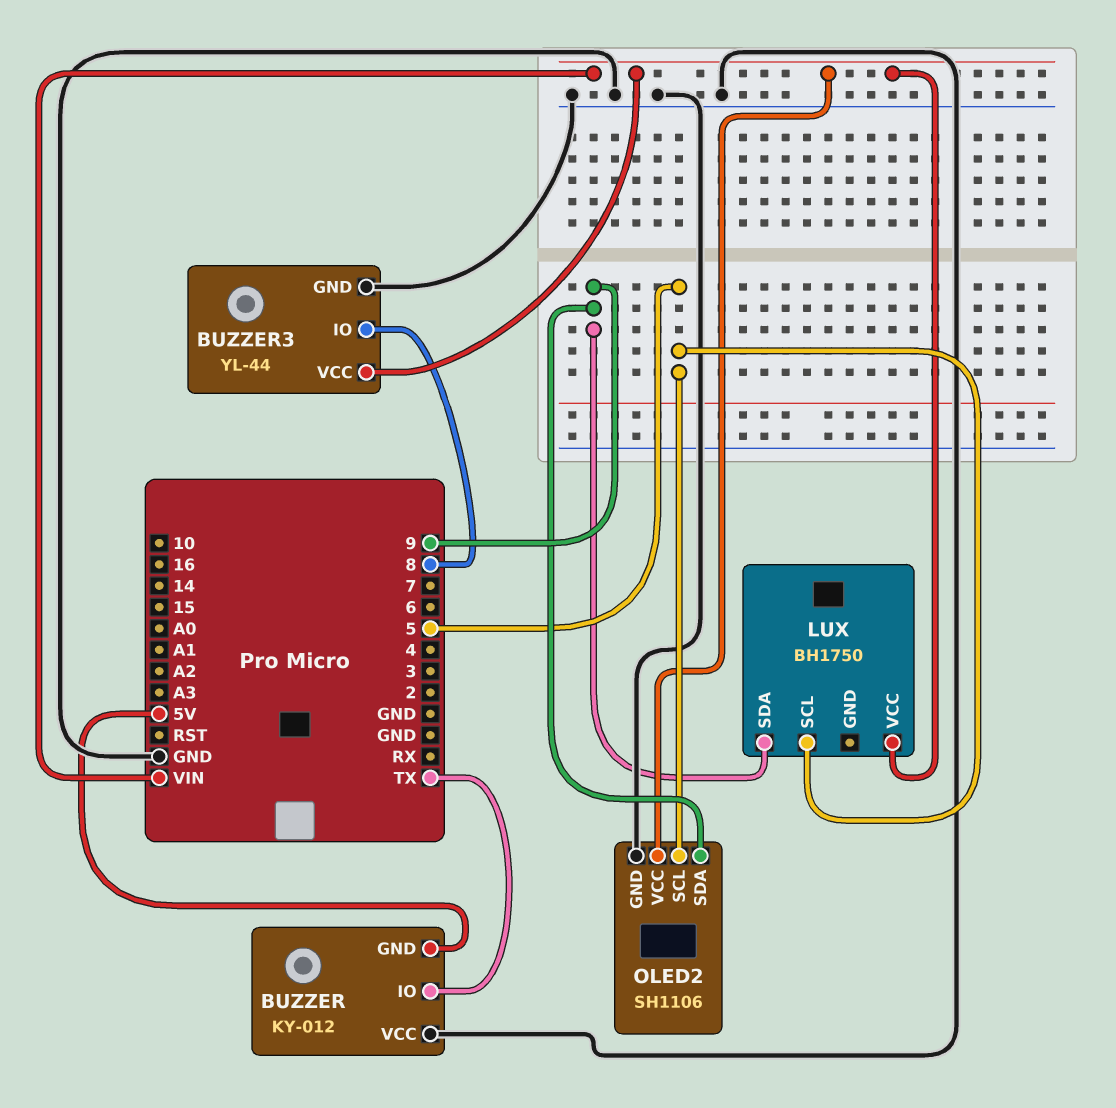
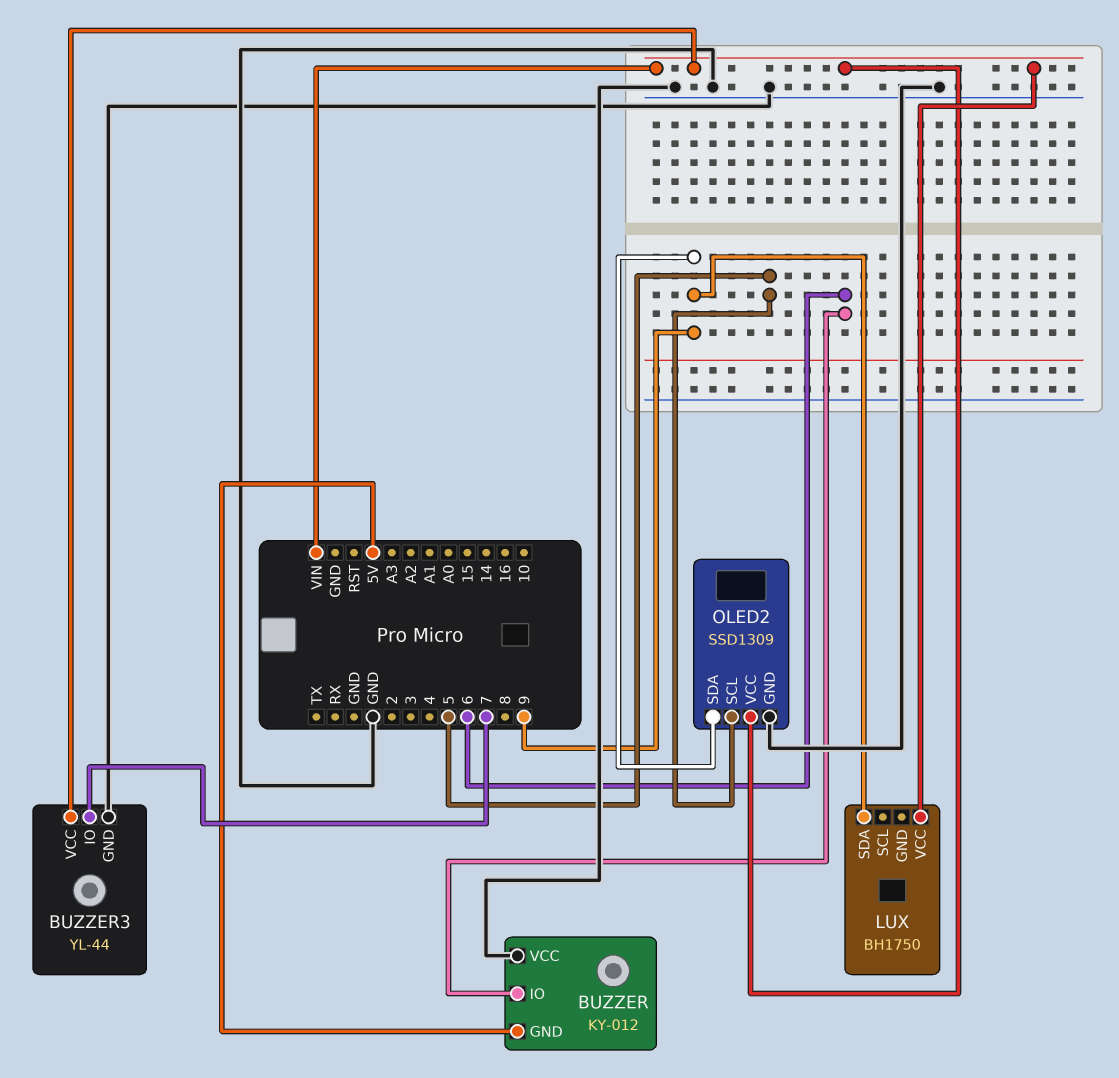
BUZZER pin IO: TX -> 6
BUZZER3 pin IO: 8 -> 7
LUX pin SCL: 5 -> none
OLED2: SH1106 -> SSD1309

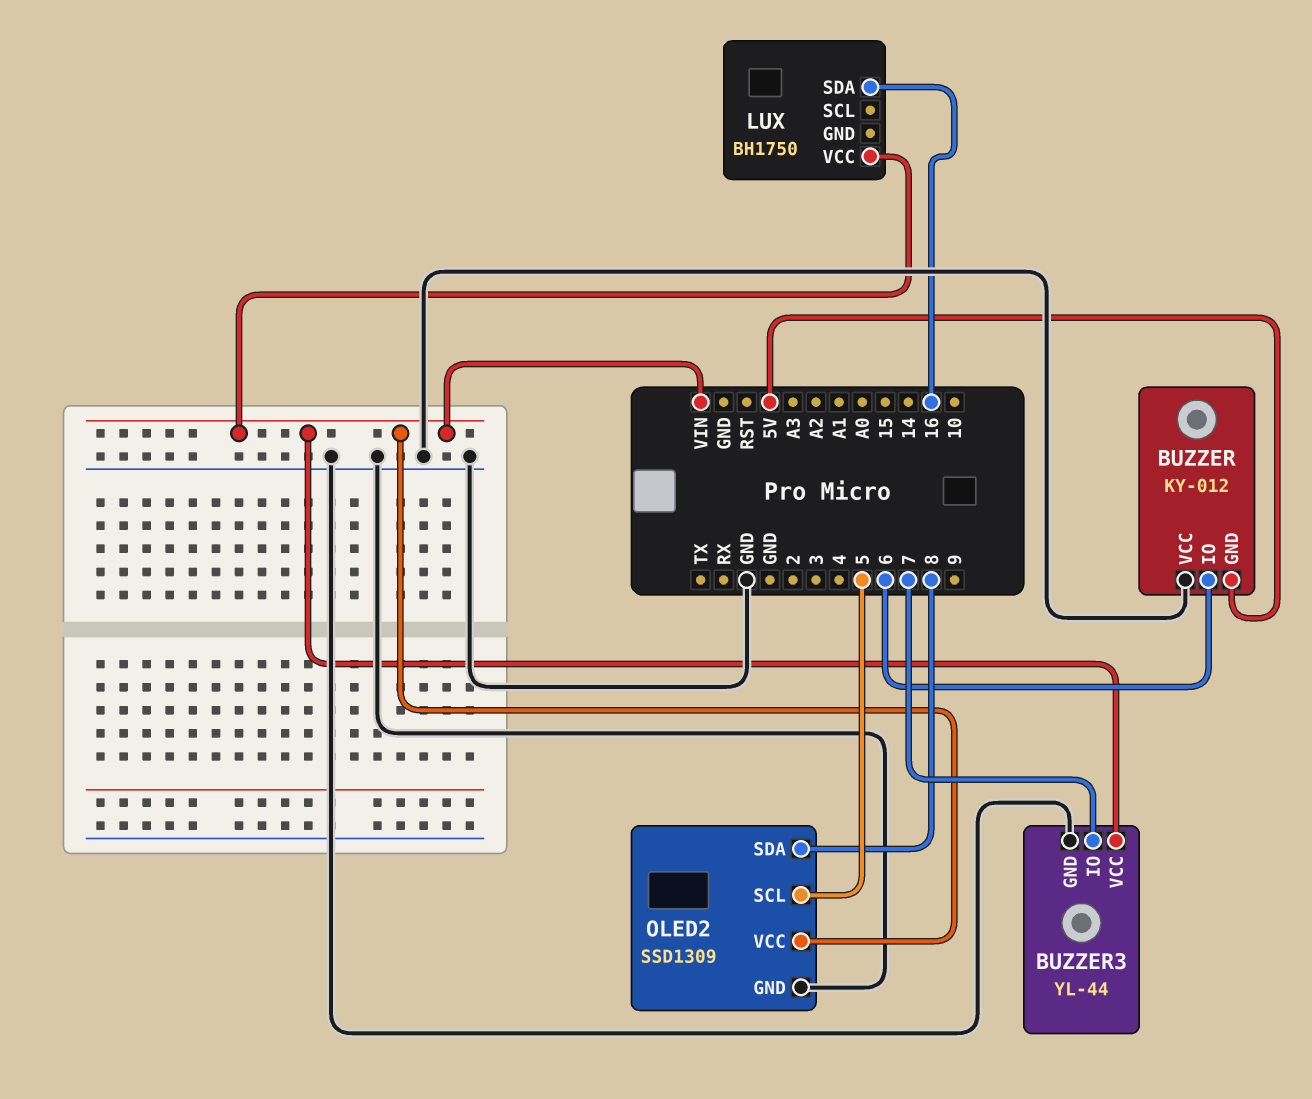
LUX pin SDA: 9 -> 16
OLED2 pin SDA: 9 -> 8

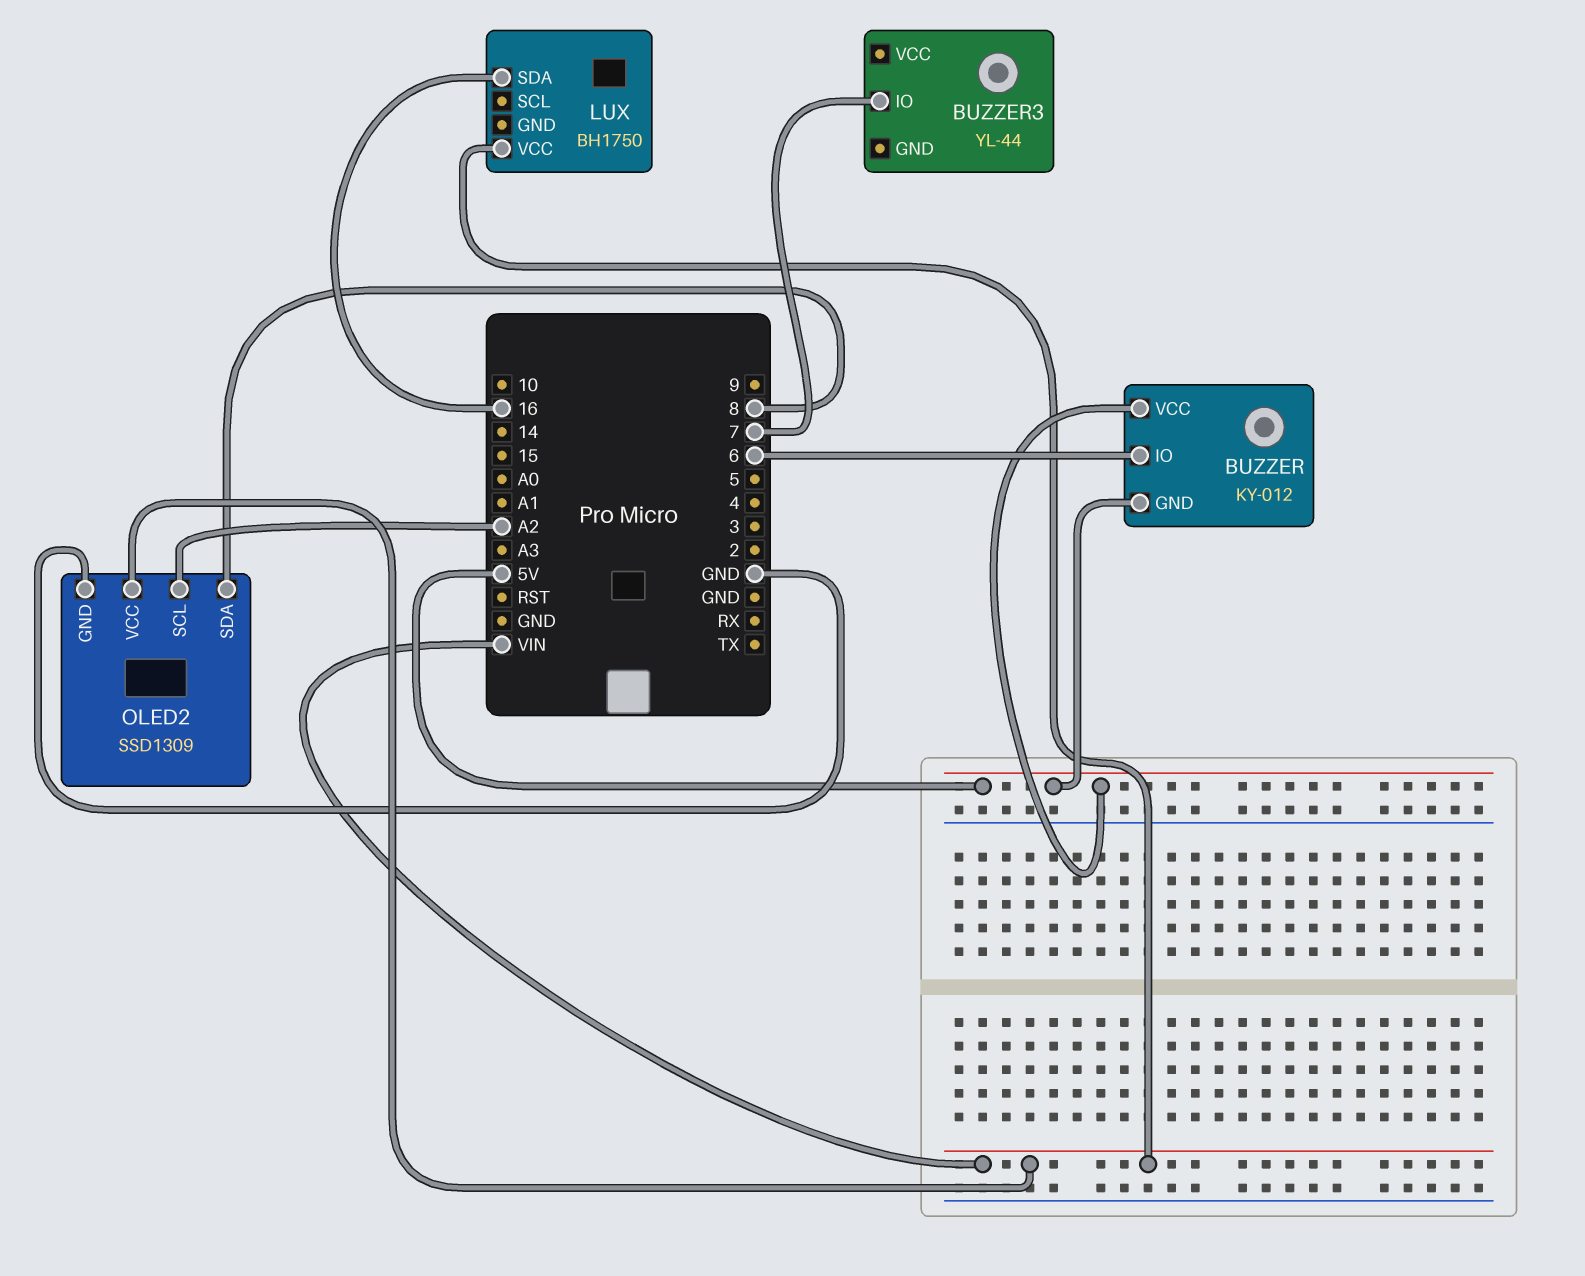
BUZZER pin VCC: GND -> 5V
BUZZER3 pin GND: GND -> none
BUZZER3 pin VCC: VIN -> none
OLED2 pin SCL: 5 -> A2

